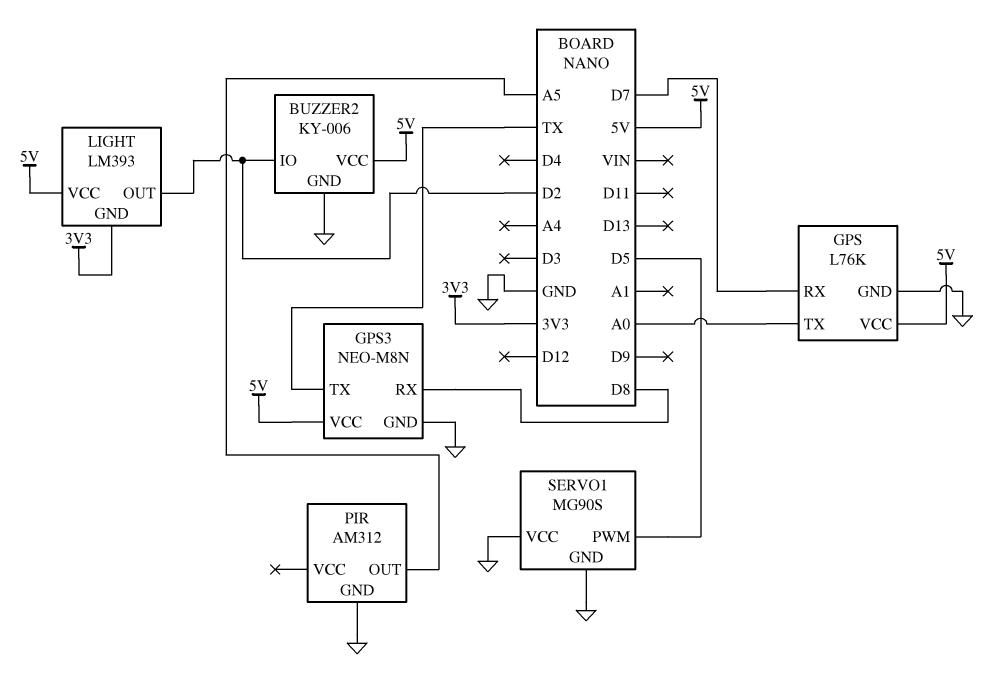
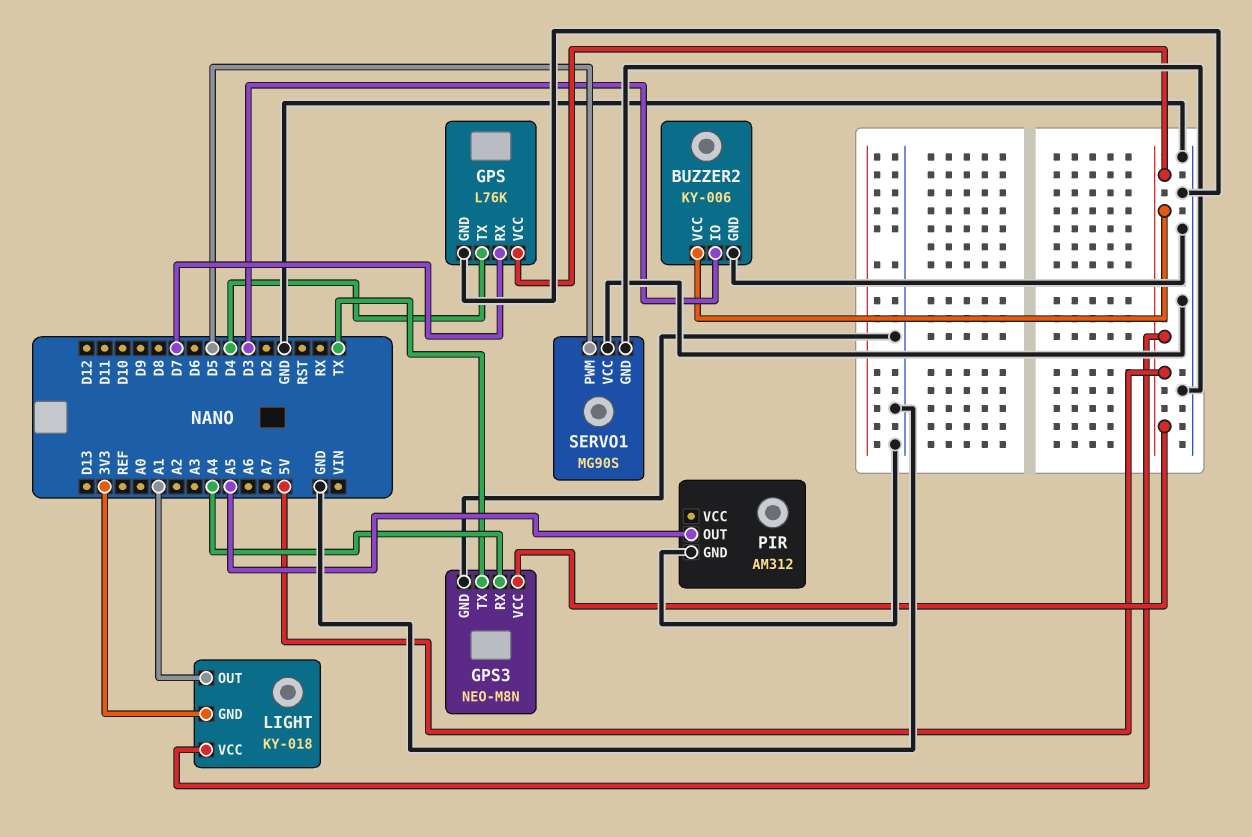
BUZZER2 pin IO: D2 -> D3
GPS pin TX: A0 -> D4
GPS3 pin RX: D8 -> A4
LIGHT: LM393 -> KY-018
LIGHT pin OUT: D2 -> A1

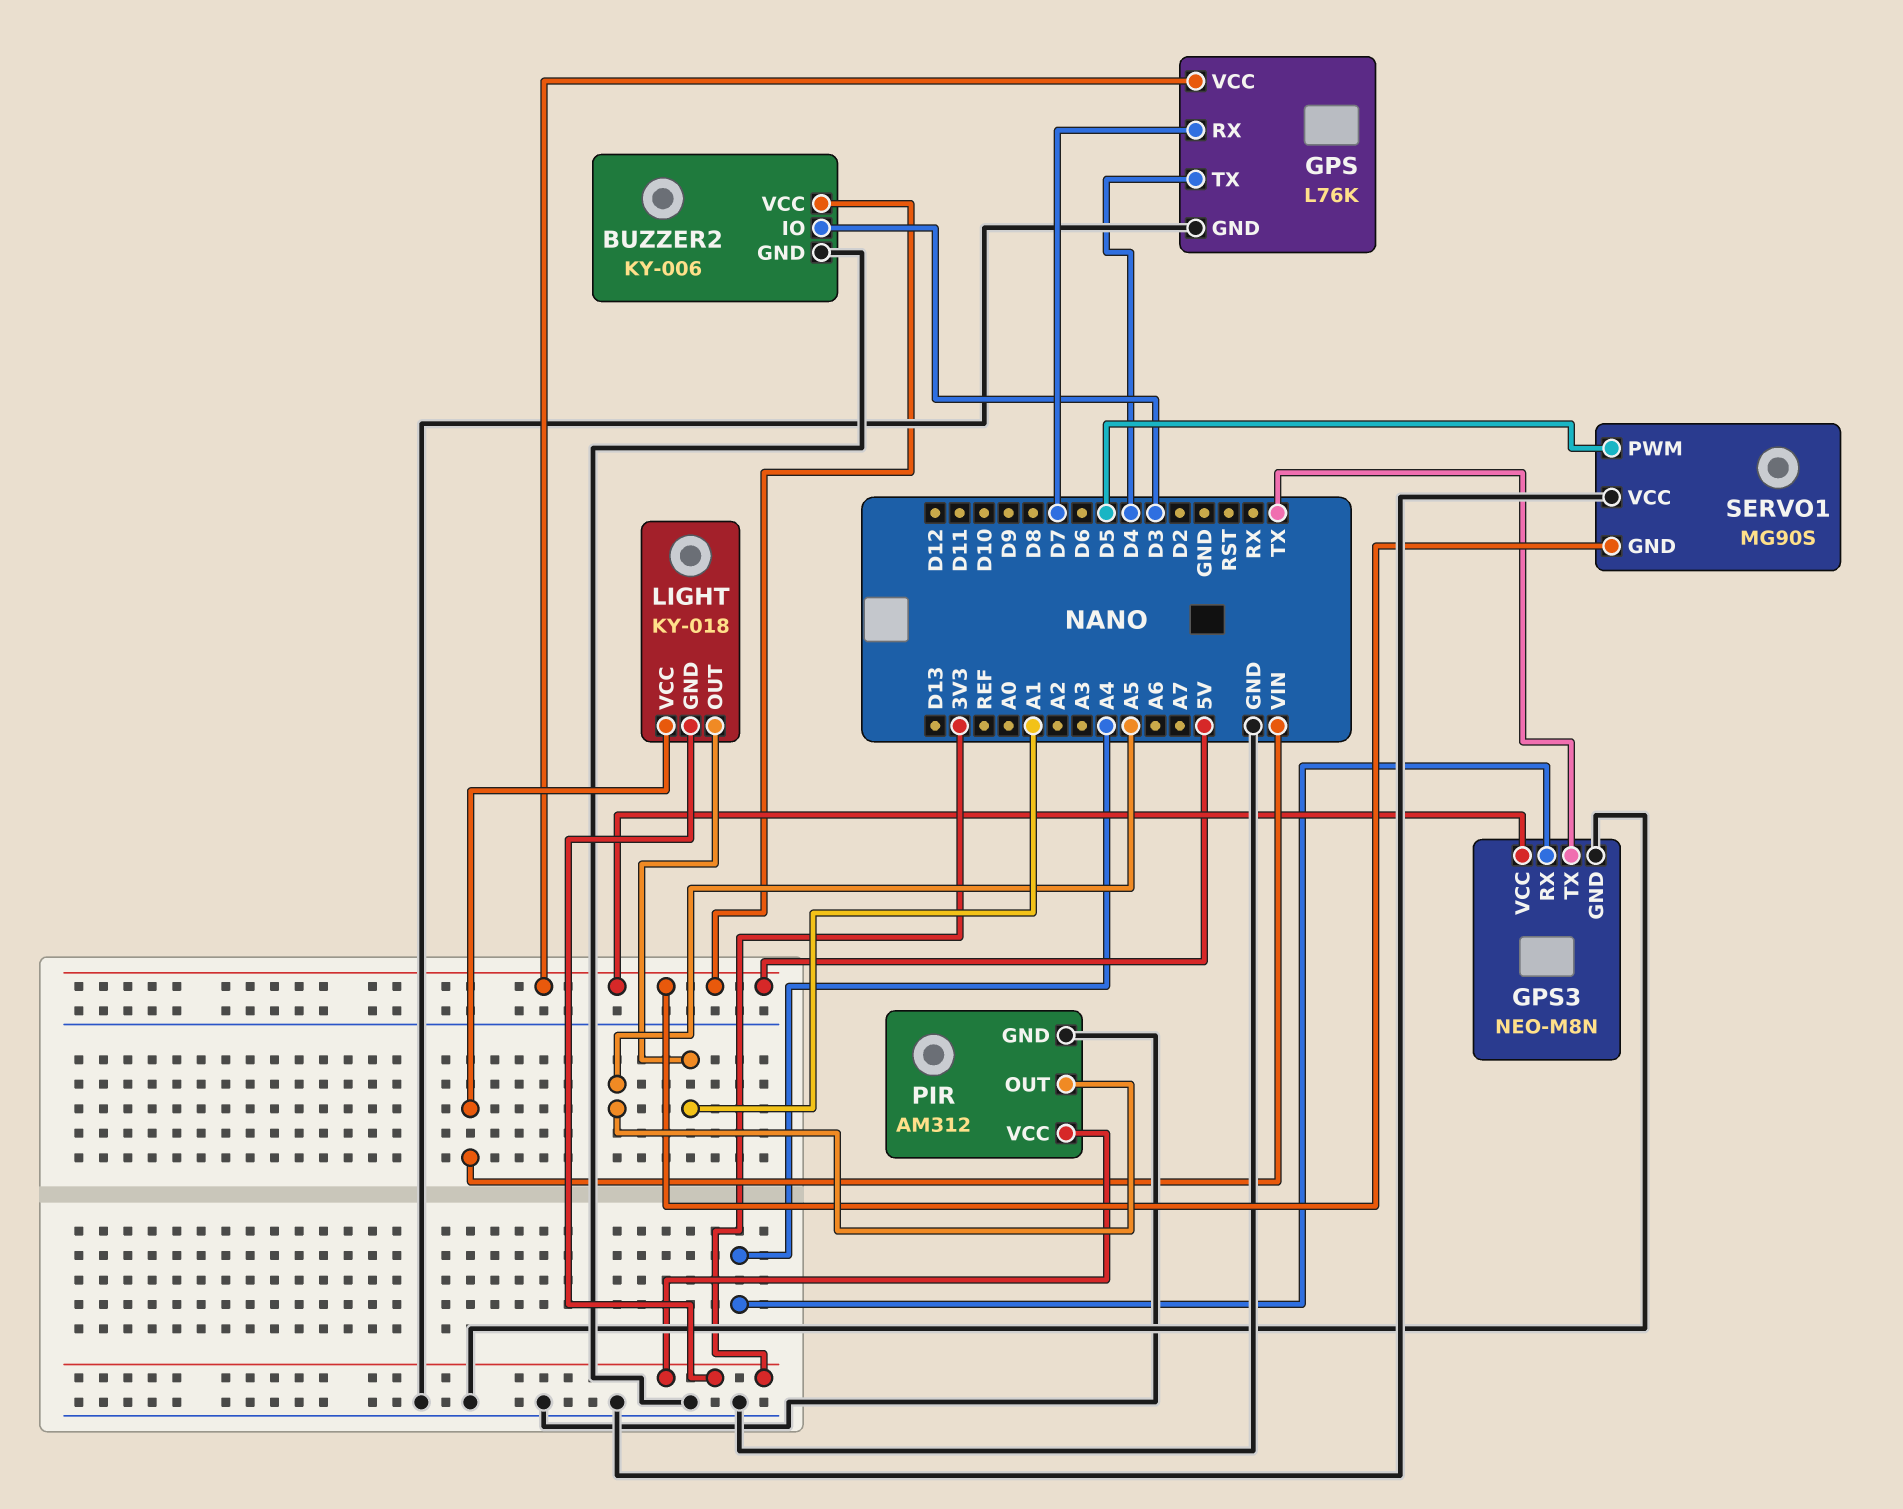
LIGHT pin VCC: 5V -> VIN
PIR pin VCC: none -> 3V3
SERVO1 pin GND: GND -> 5V

